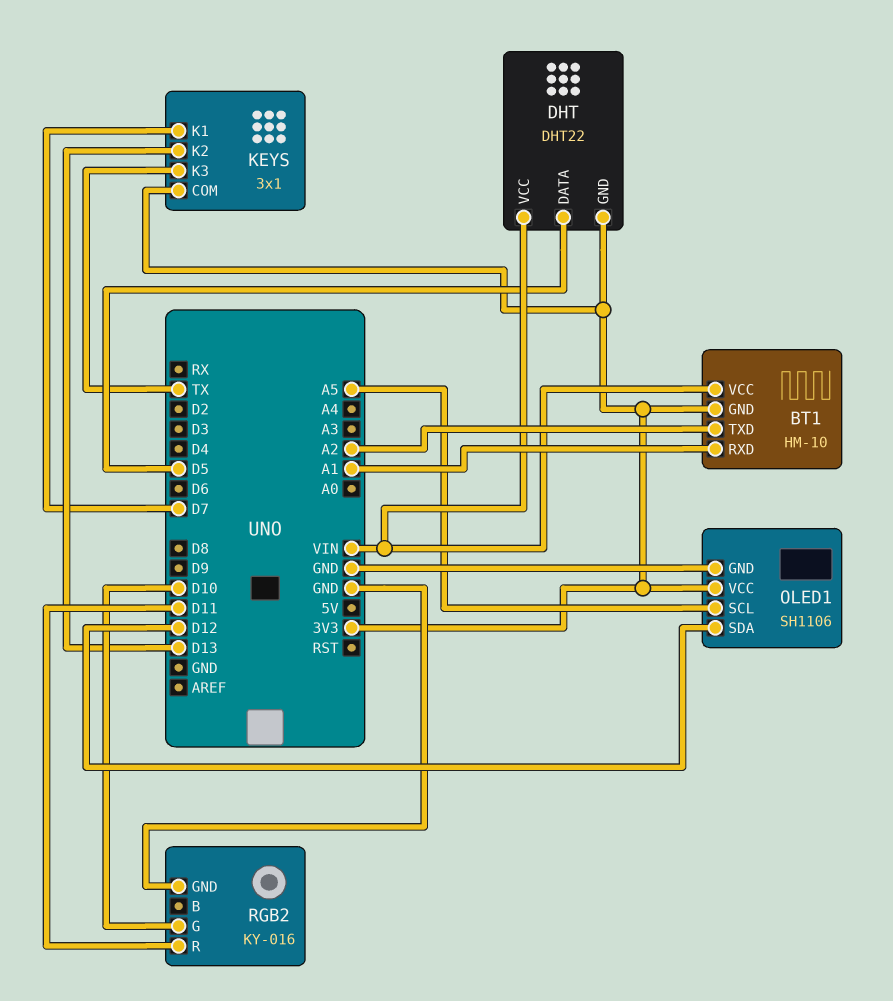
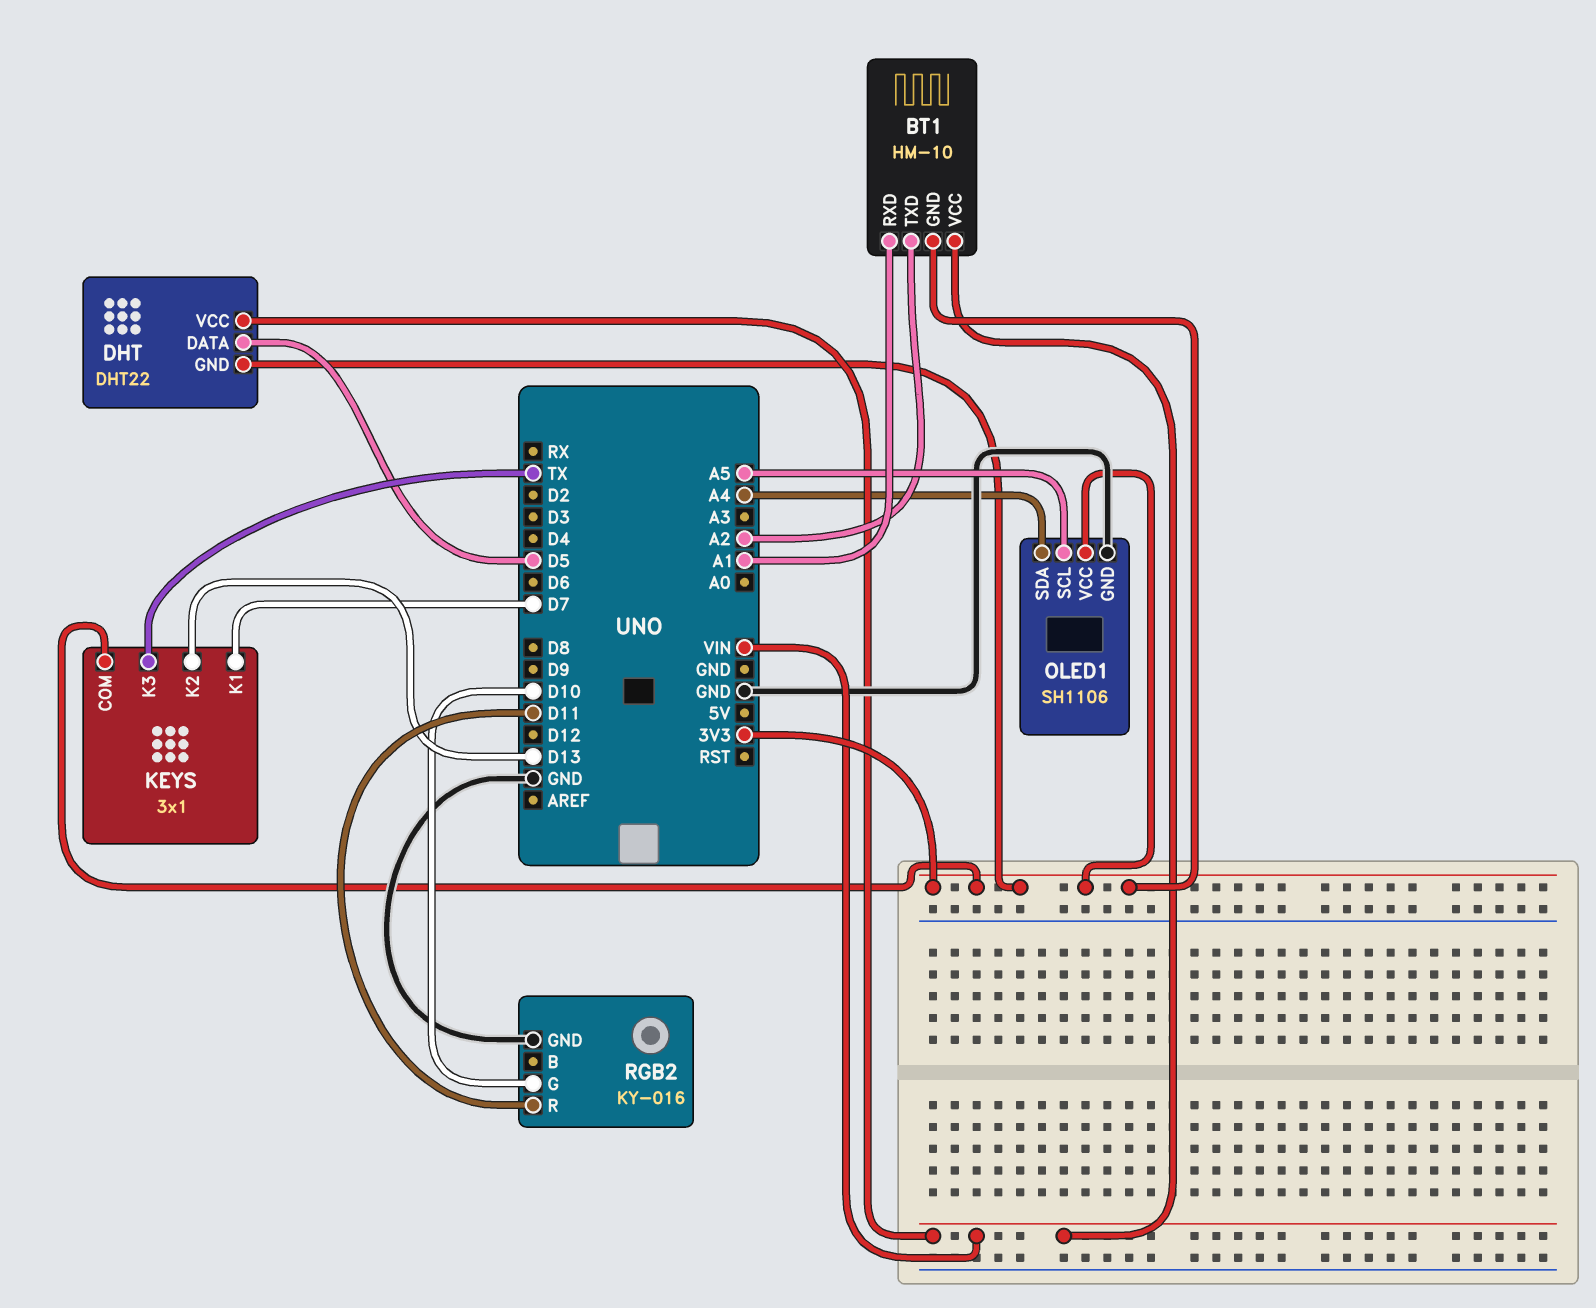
OLED1 pin SDA: D12 -> A4

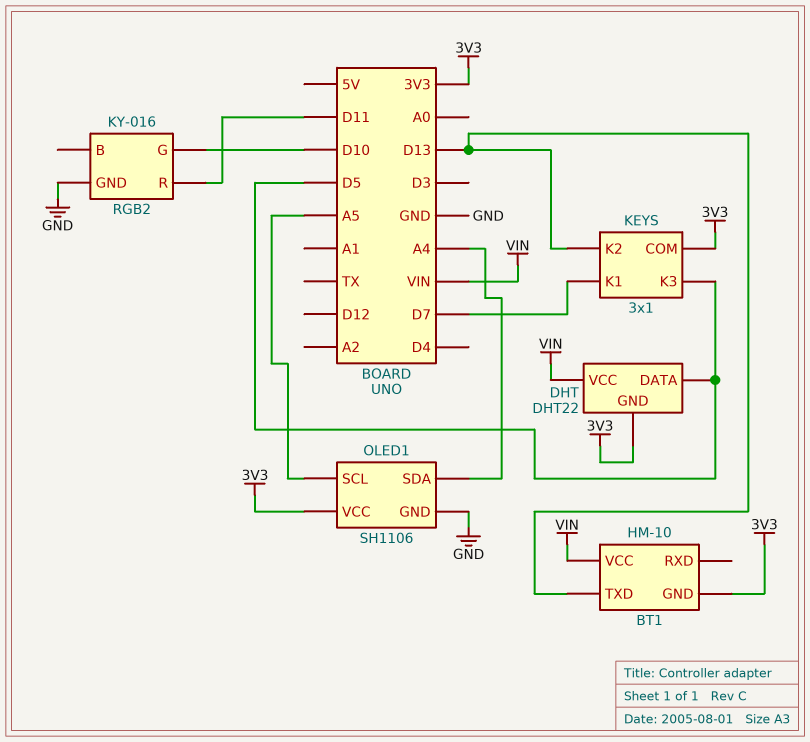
BT1 pin RXD: A1 -> none
BT1 pin TXD: A2 -> D13
KEYS pin K3: TX -> D5

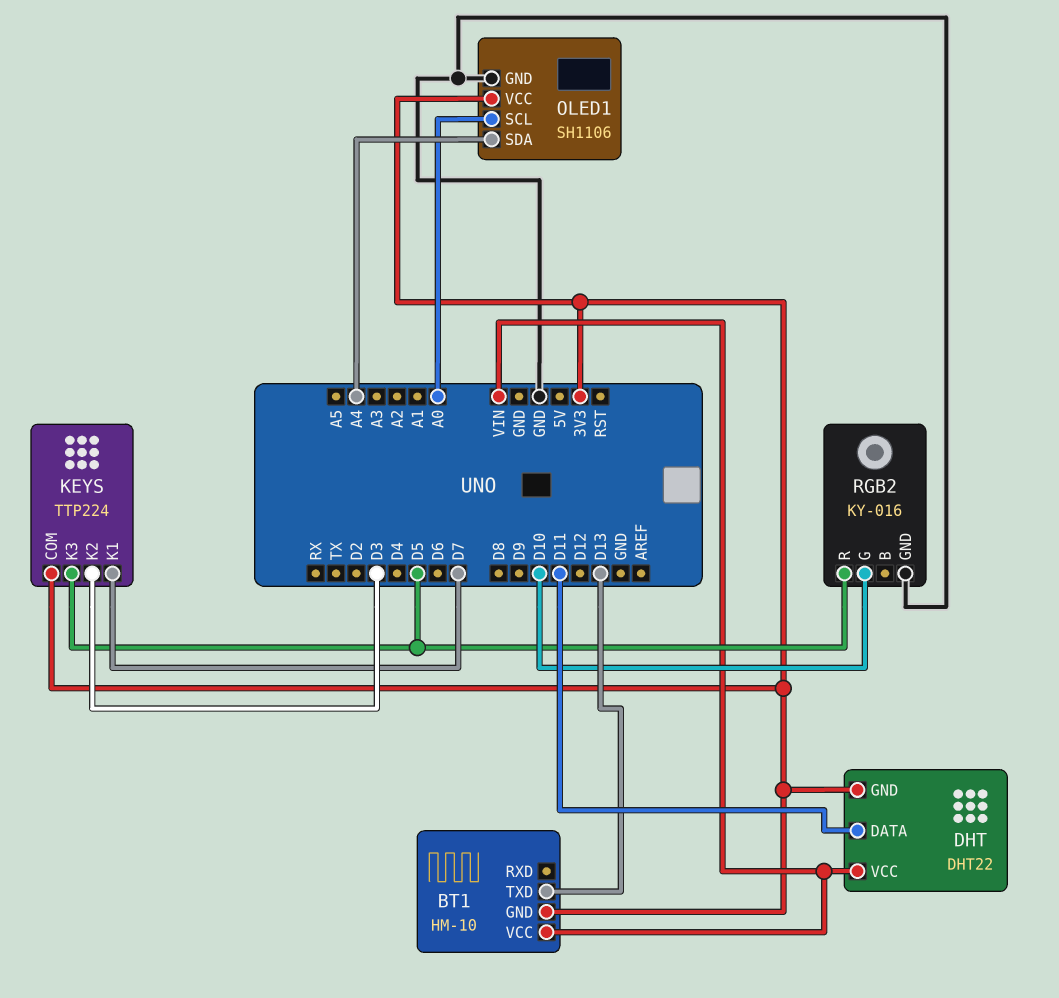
DHT pin DATA: D5 -> D11
KEYS: 3x1 -> TTP224
KEYS pin K2: D13 -> D3
OLED1 pin SCL: A5 -> A0
RGB2 pin R: D11 -> D5

